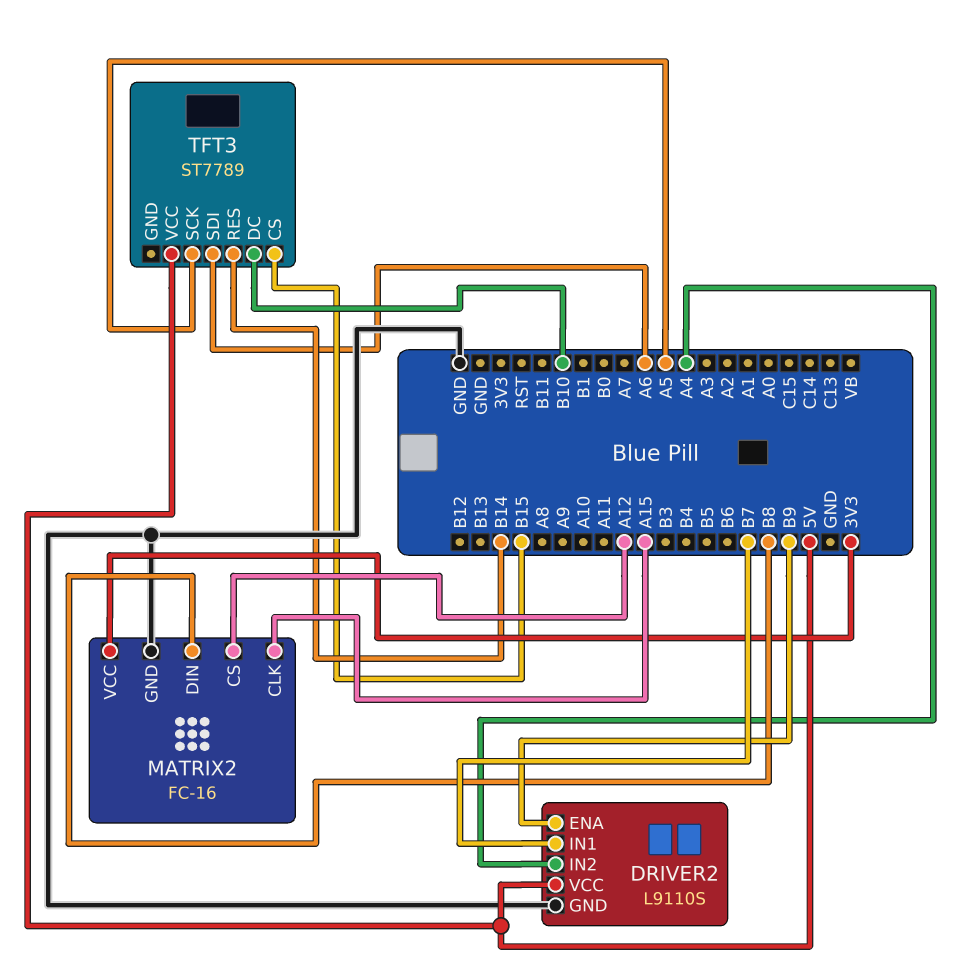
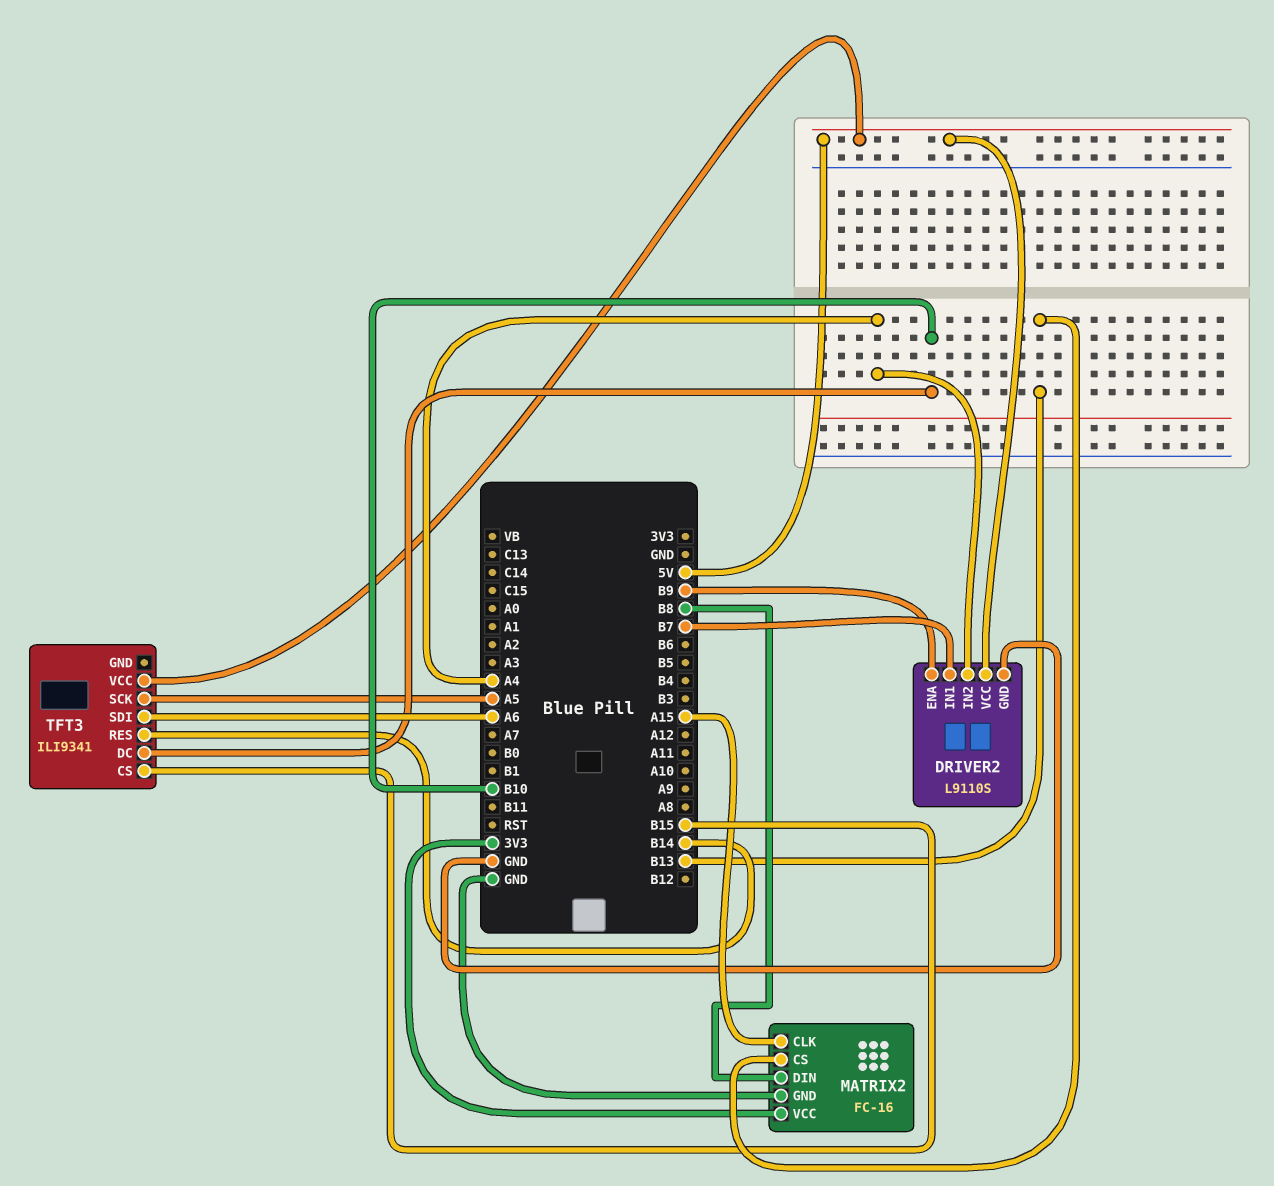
MATRIX2 pin CS: A12 -> B13
TFT3: ST7789 -> ILI9341

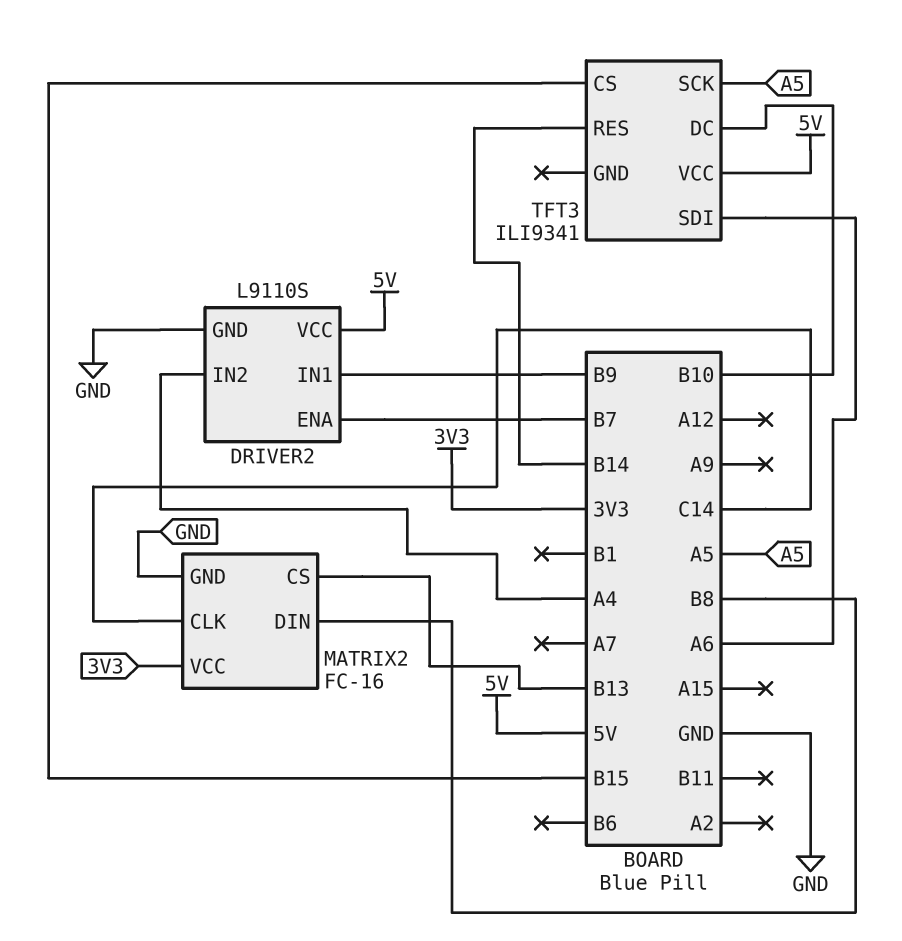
DRIVER2 pin ENA: B9 -> B7
DRIVER2 pin IN1: B7 -> B9
MATRIX2 pin CLK: A15 -> C14

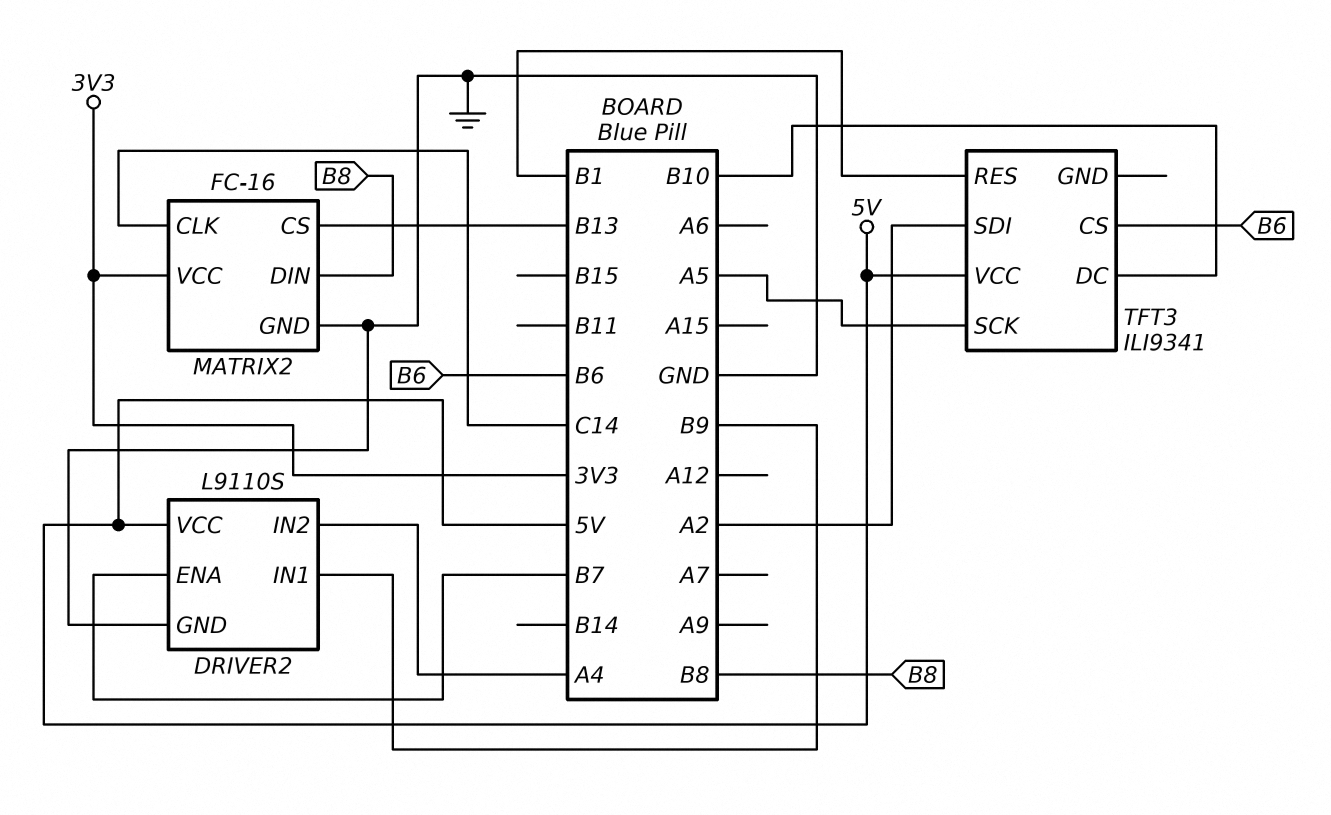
TFT3 pin CS: B15 -> B6
TFT3 pin RES: B14 -> B1
TFT3 pin SDI: A6 -> A2

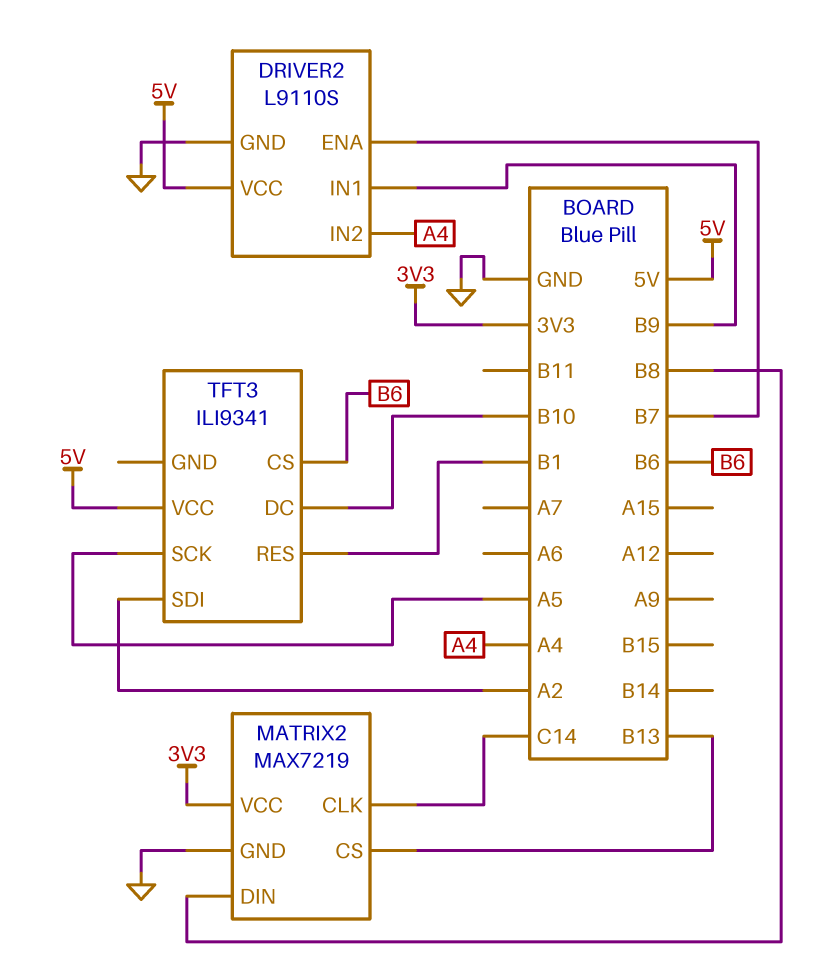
MATRIX2: FC-16 -> MAX7219

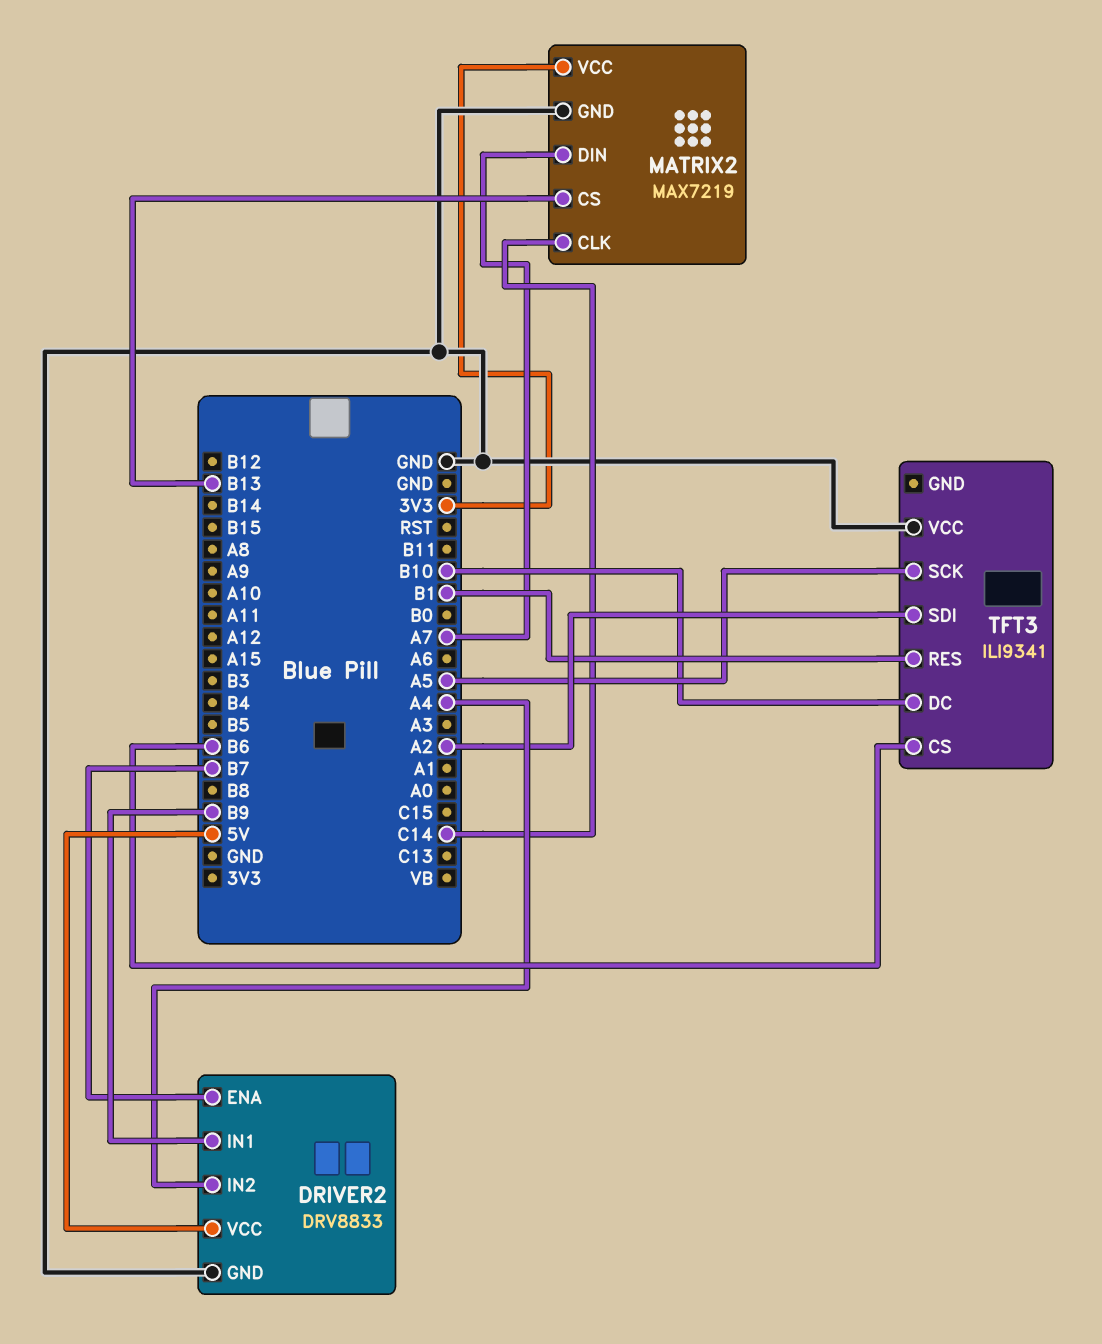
DRIVER2: L9110S -> DRV8833
MATRIX2 pin DIN: B8 -> A7
TFT3 pin VCC: 5V -> GND

